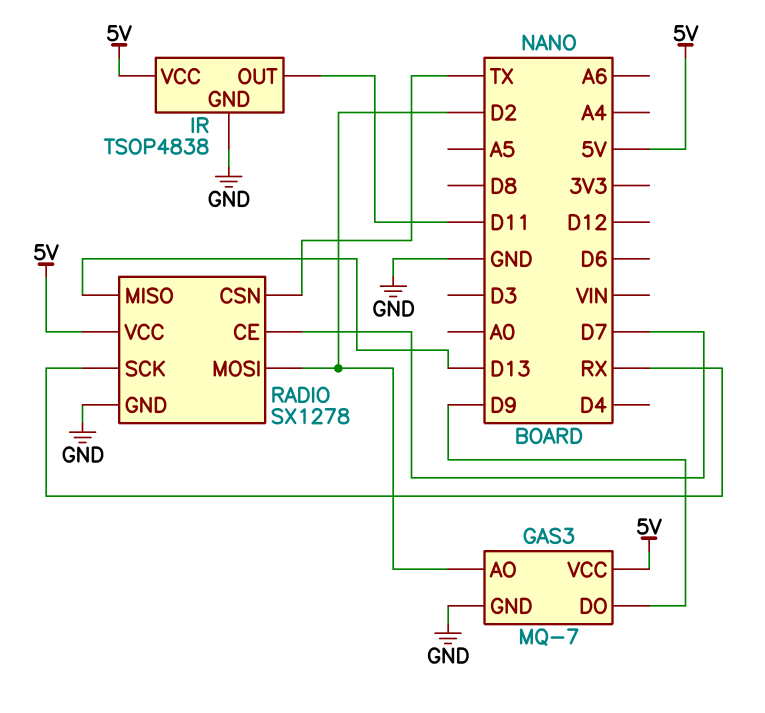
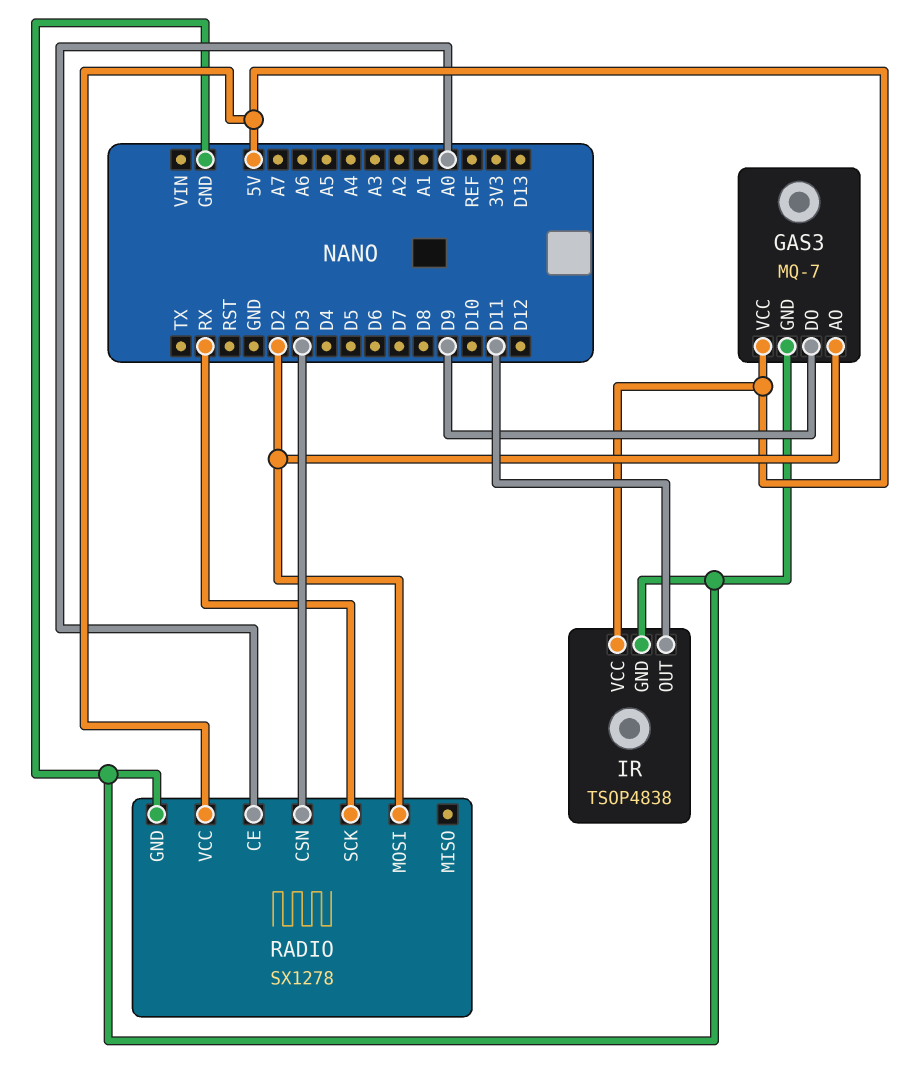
RADIO pin CE: D7 -> A0
RADIO pin CSN: TX -> D3
RADIO pin MISO: D13 -> none

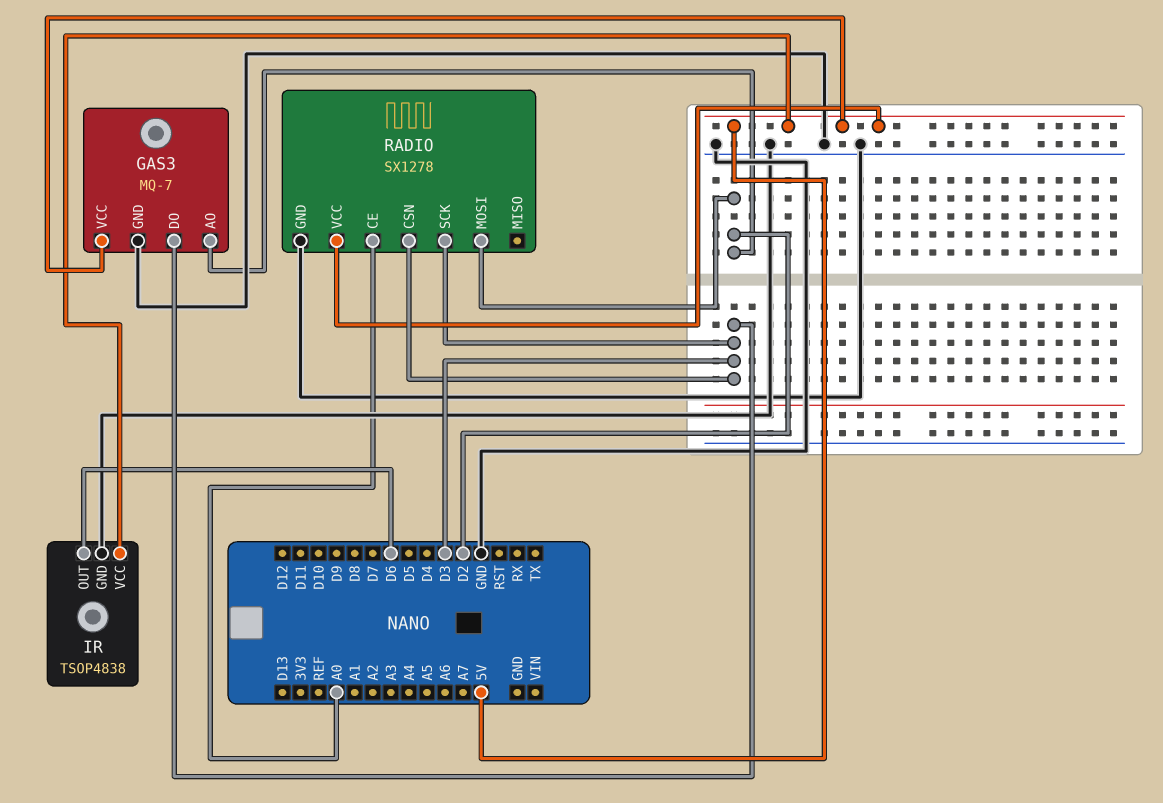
GAS3 pin DO: D9 -> D3
IR pin OUT: D11 -> D6
RADIO pin SCK: RX -> D3

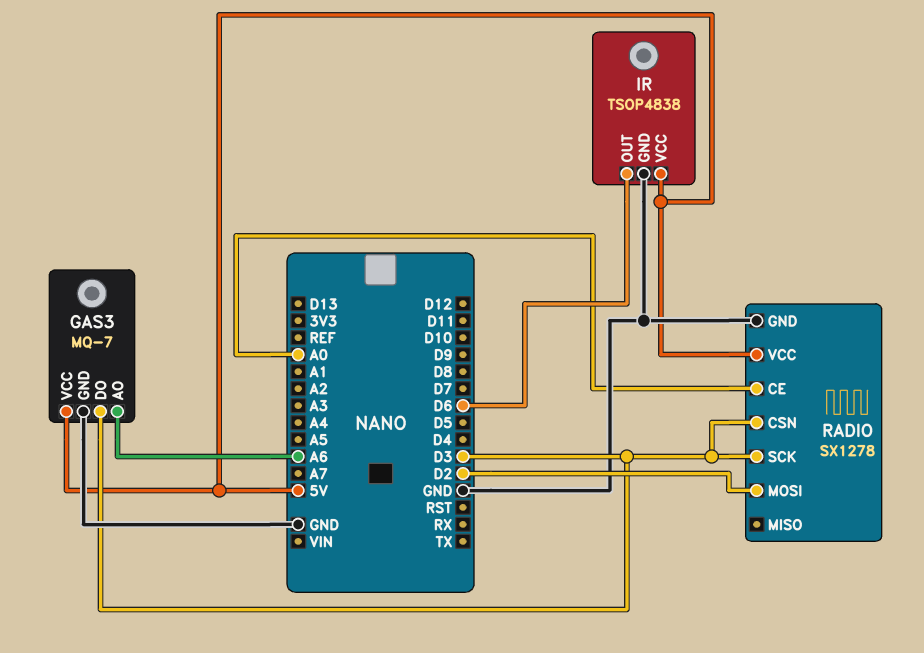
GAS3 pin AO: D2 -> A6

